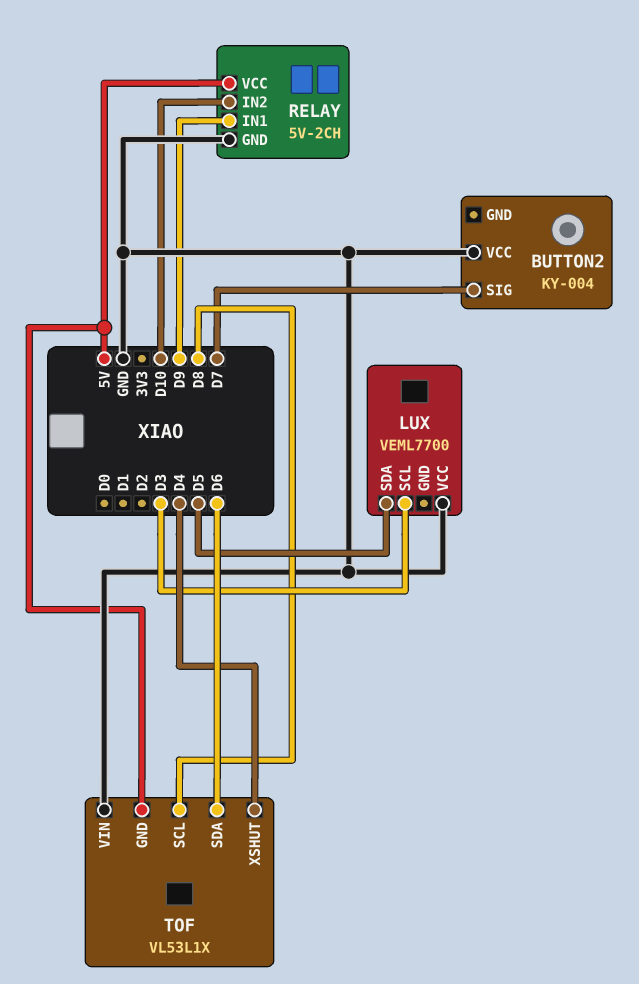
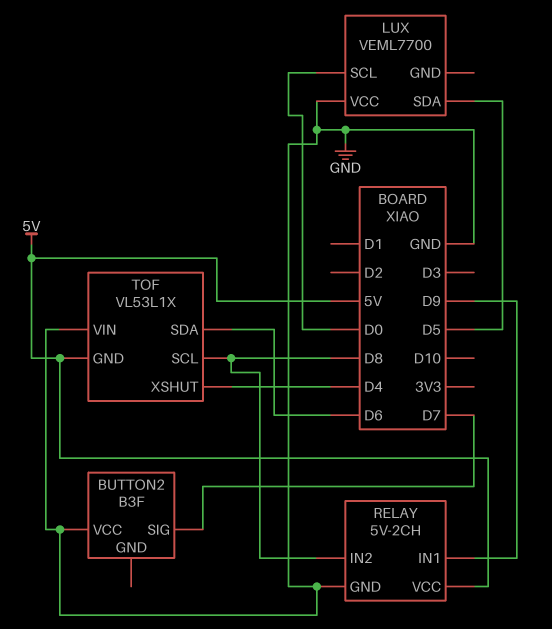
BUTTON2: KY-004 -> B3F
LUX pin SCL: D3 -> D0
RELAY pin IN2: D10 -> D8

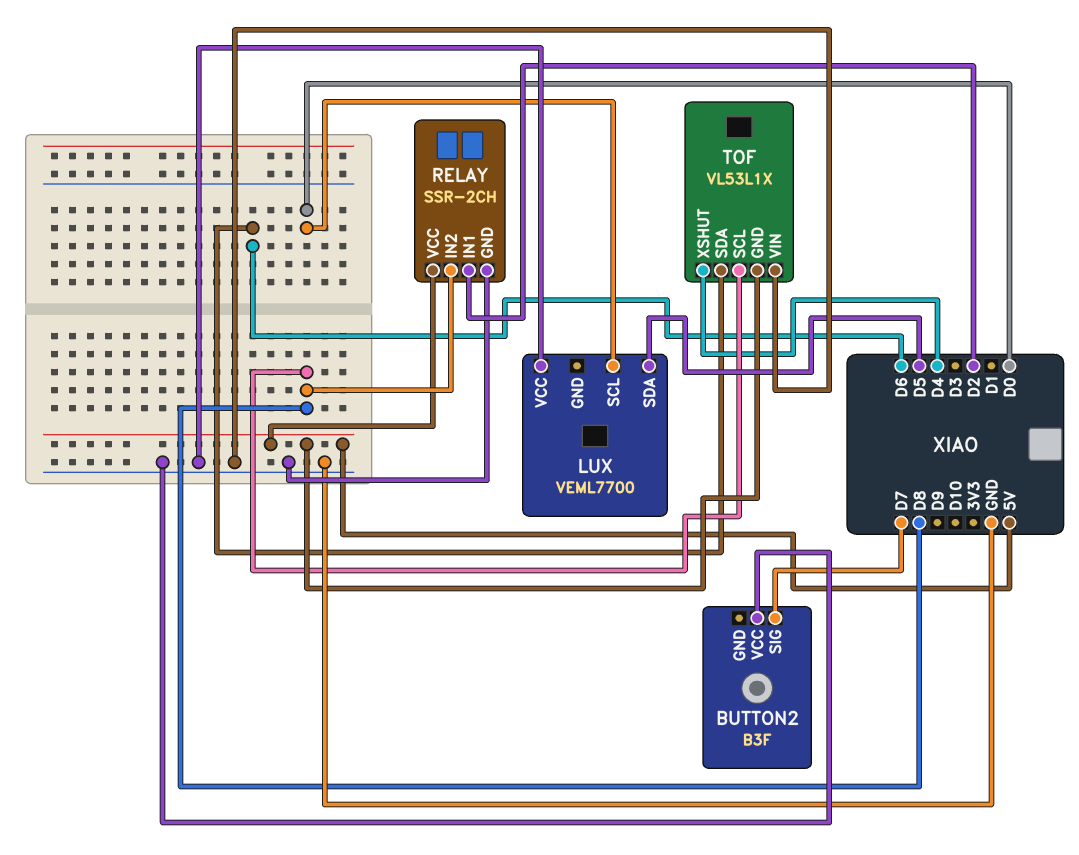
RELAY: 5V-2CH -> SSR-2CH
RELAY pin IN1: D9 -> D2

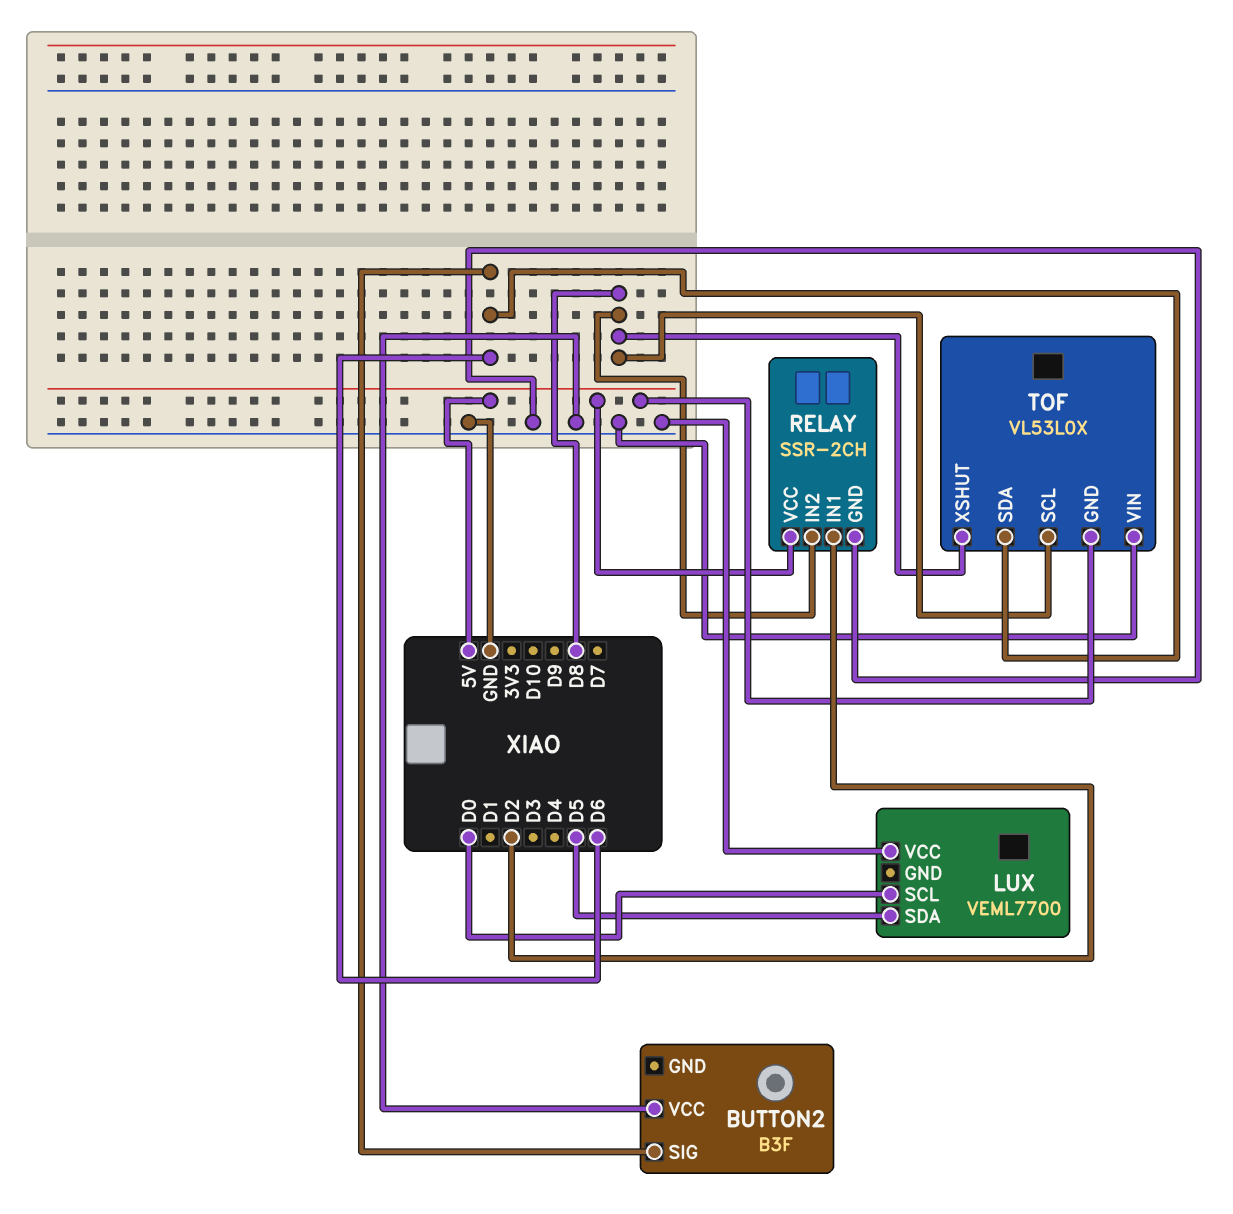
BUTTON2 pin SIG: D7 -> D6
TOF: VL53L1X -> VL53L0X
TOF pin XSHUT: D4 -> D8

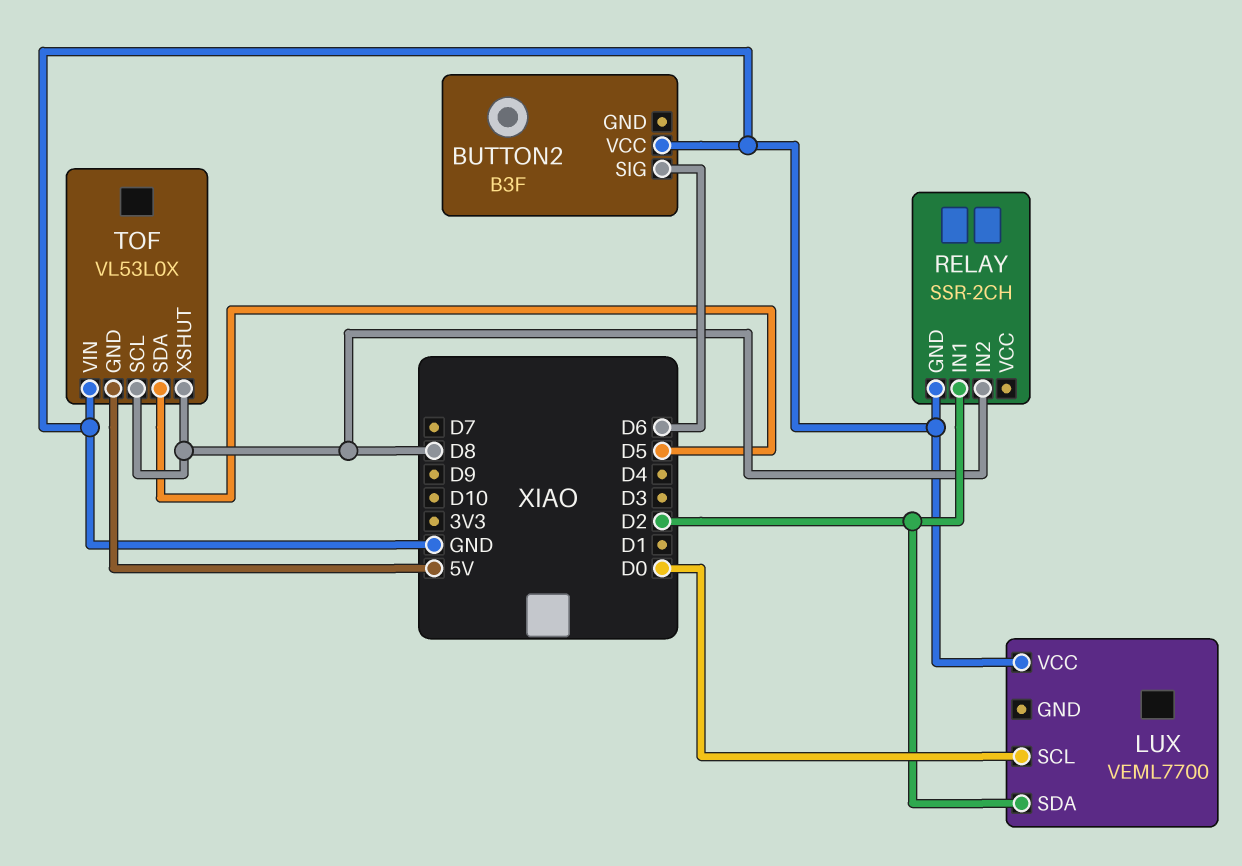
LUX pin SDA: D5 -> D2
RELAY pin VCC: 5V -> none
TOF pin SDA: D6 -> D5

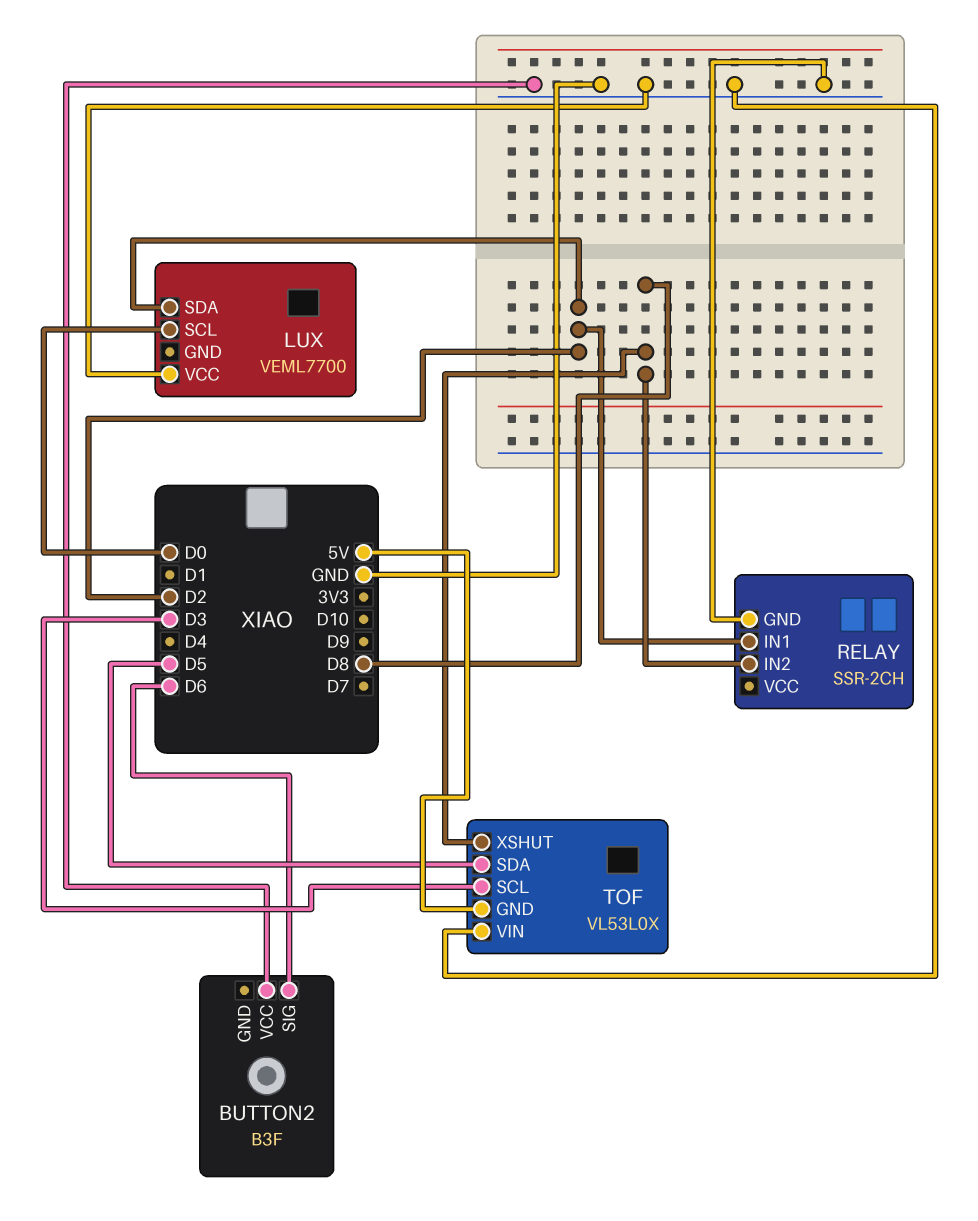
TOF pin SCL: D8 -> D3

